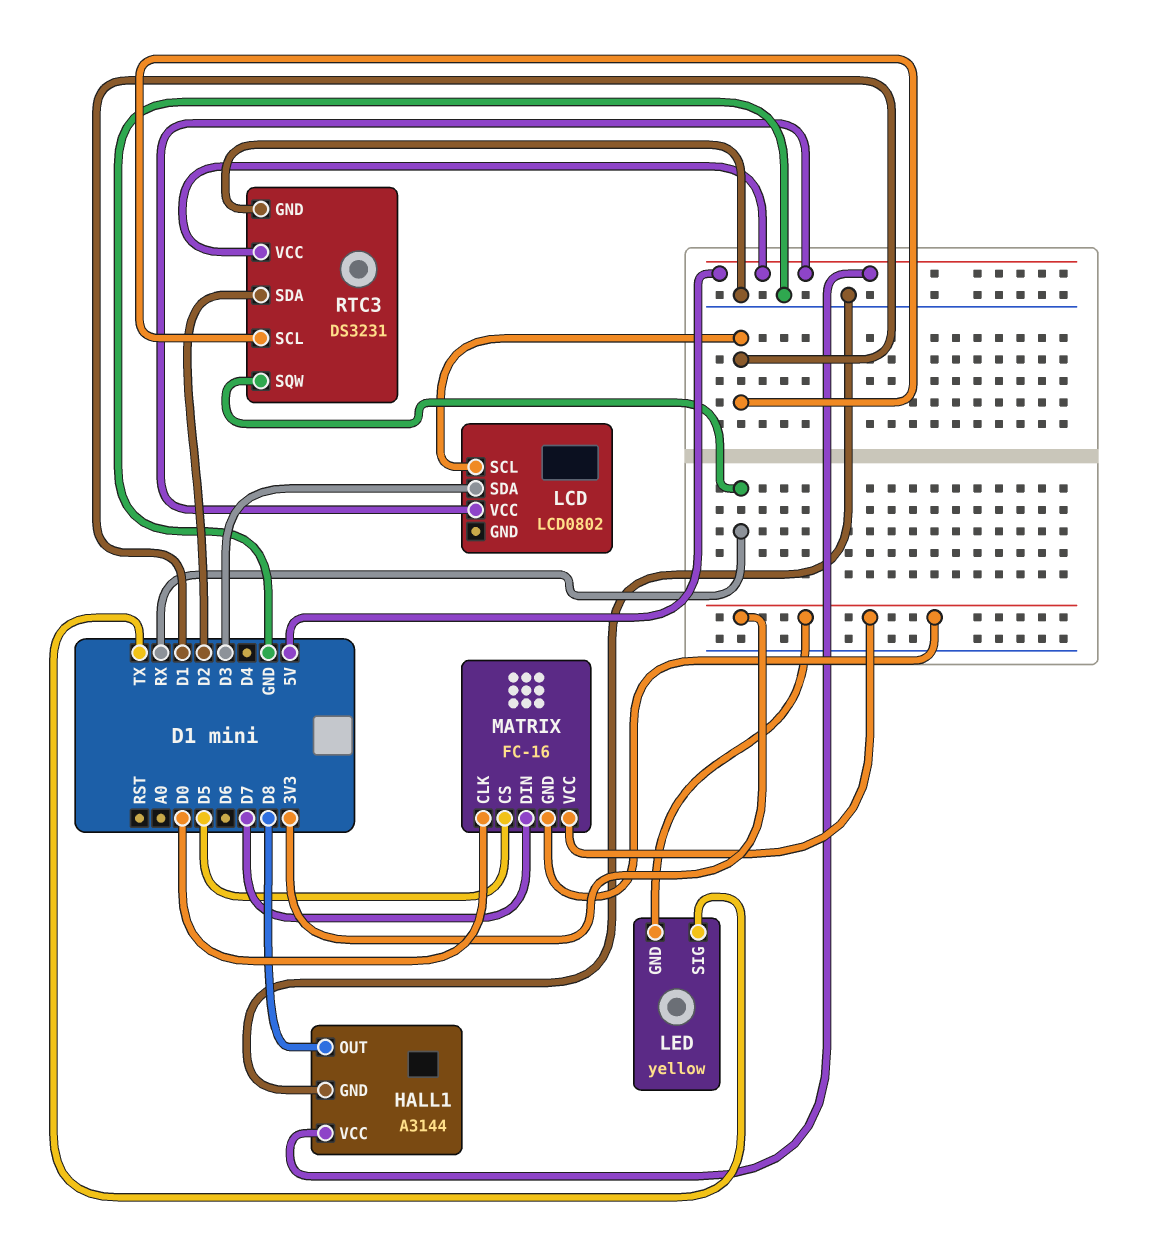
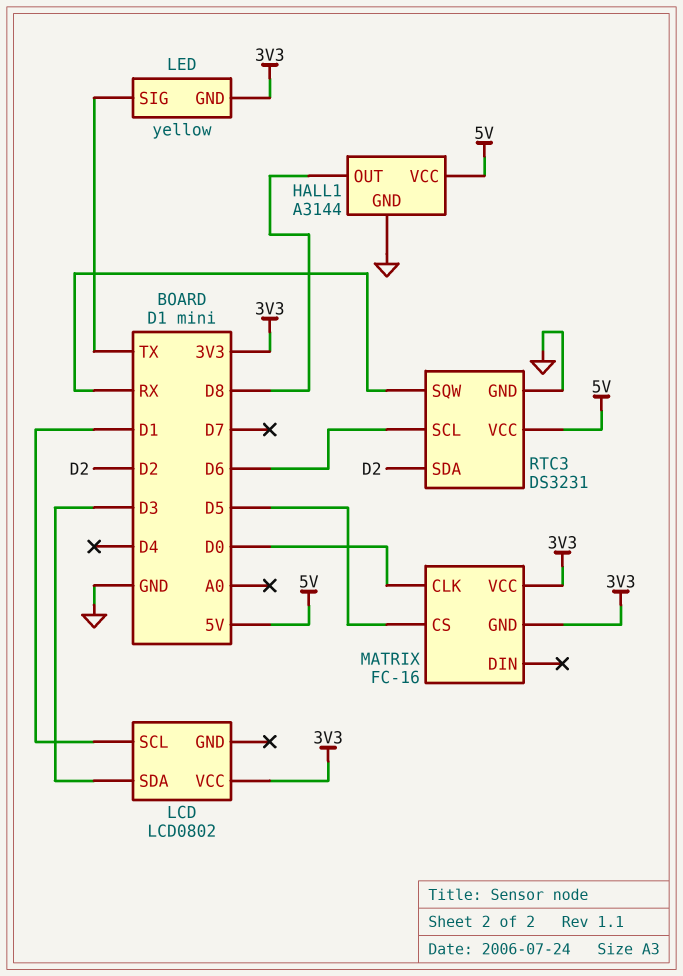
LCD pin VCC: 5V -> 3V3
MATRIX pin DIN: D7 -> none
RTC3 pin SCL: D1 -> D6

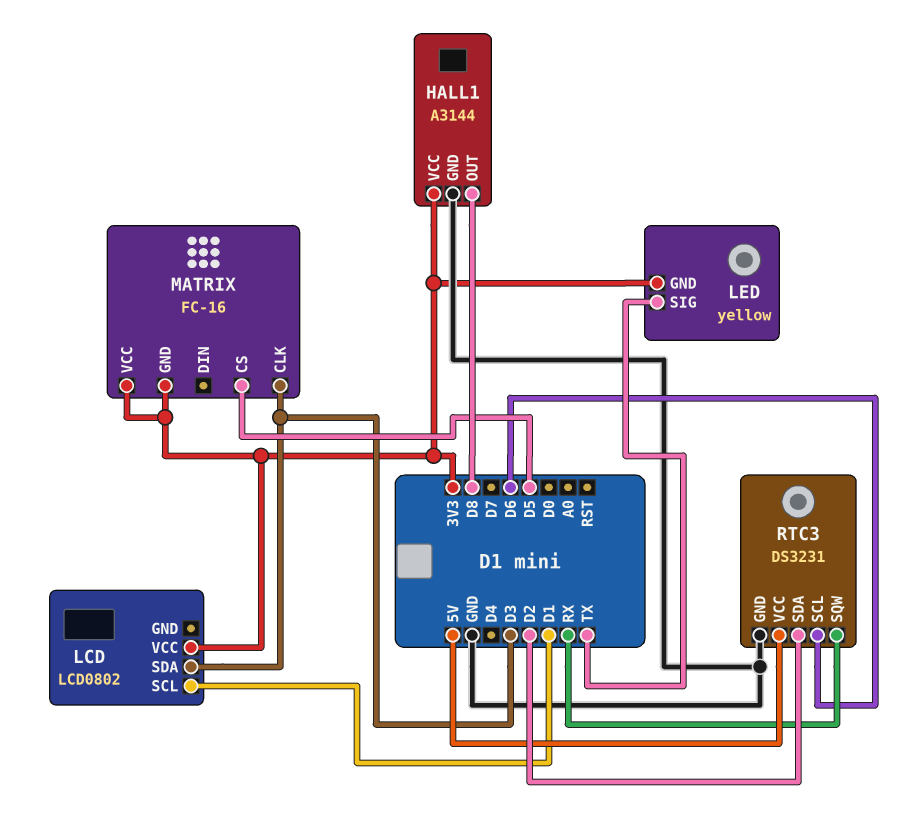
HALL1 pin VCC: 5V -> 3V3
MATRIX pin CLK: D0 -> D3

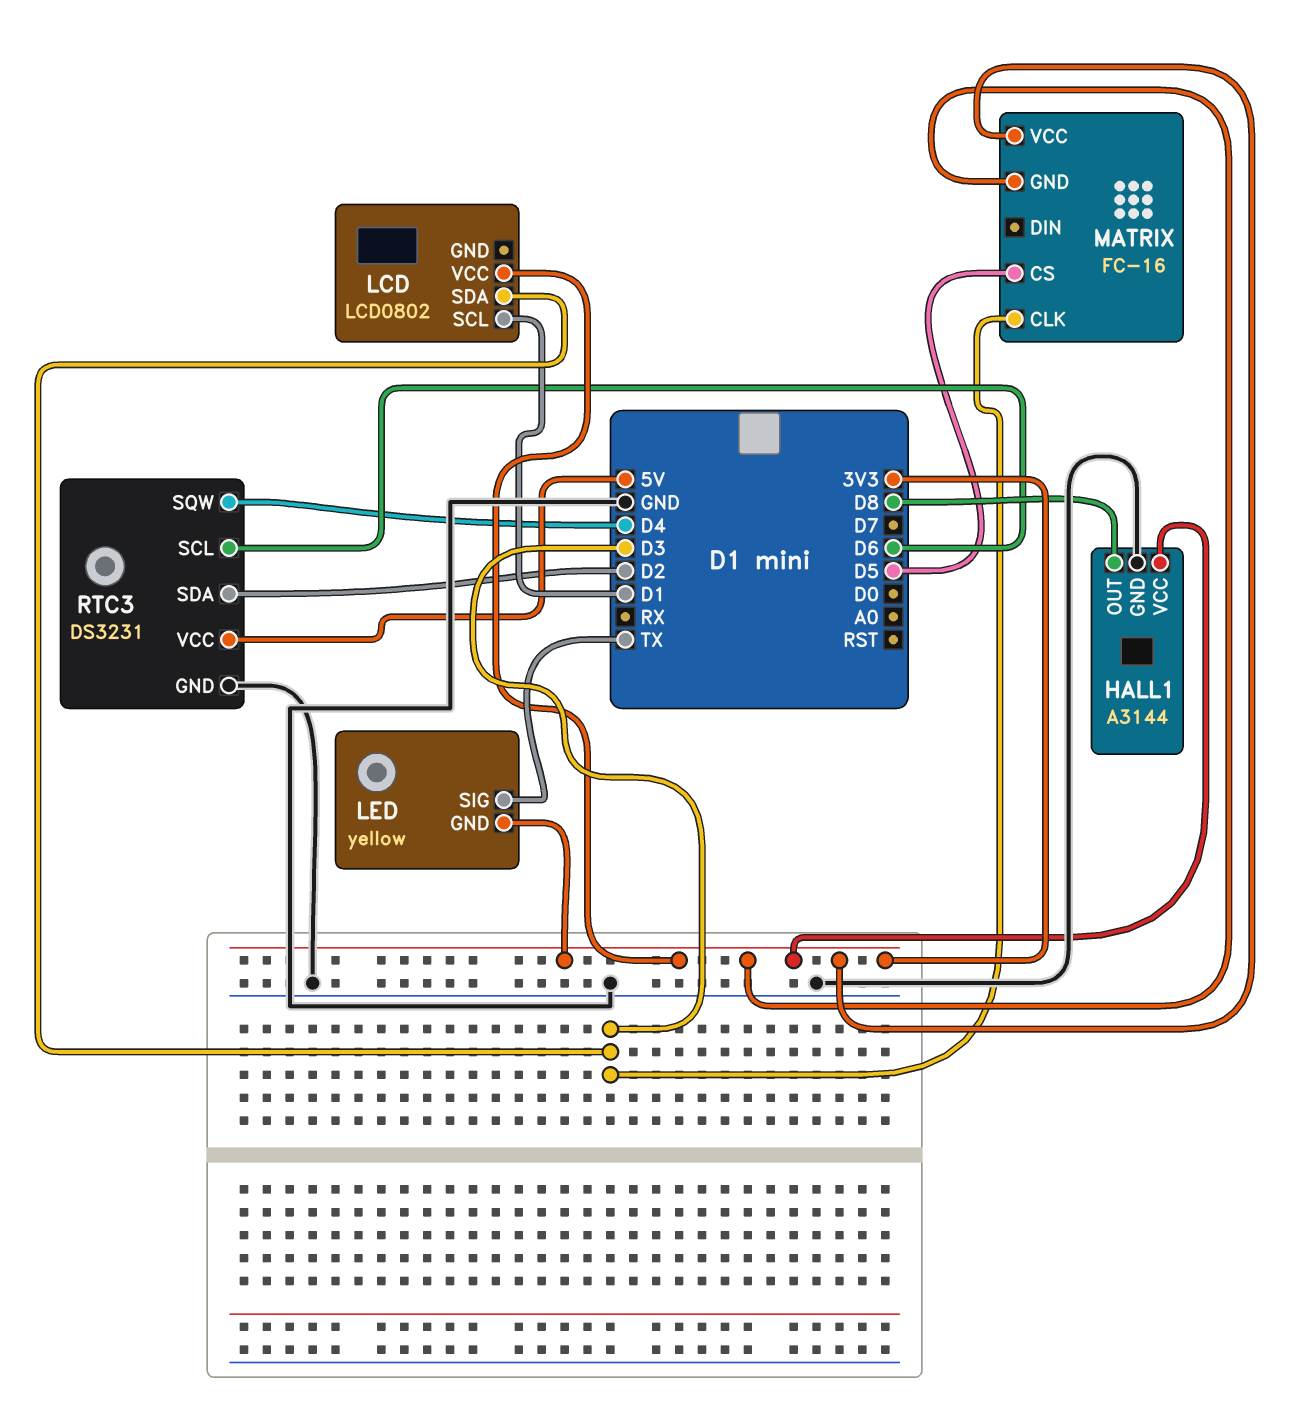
RTC3 pin SQW: RX -> D4

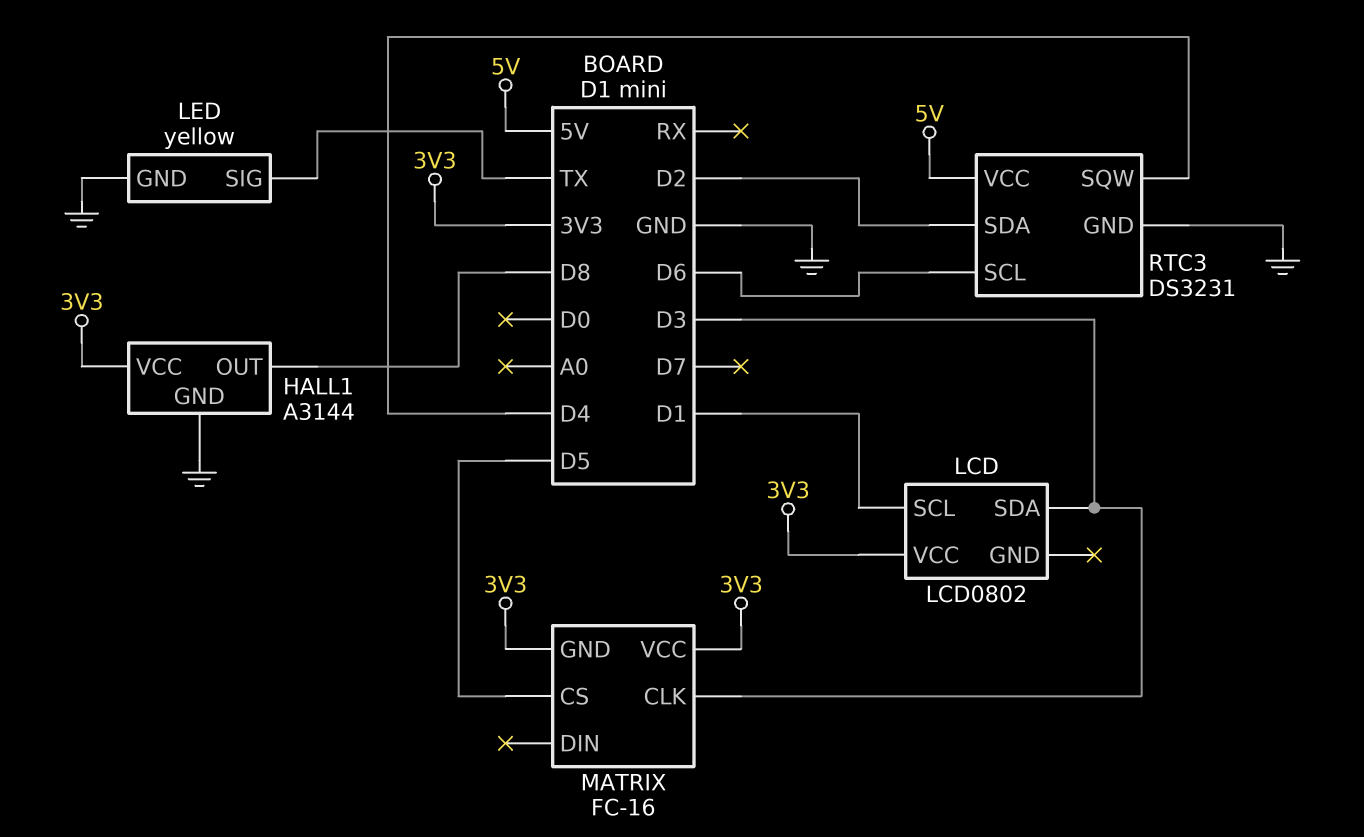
LED pin GND: 3V3 -> GND

